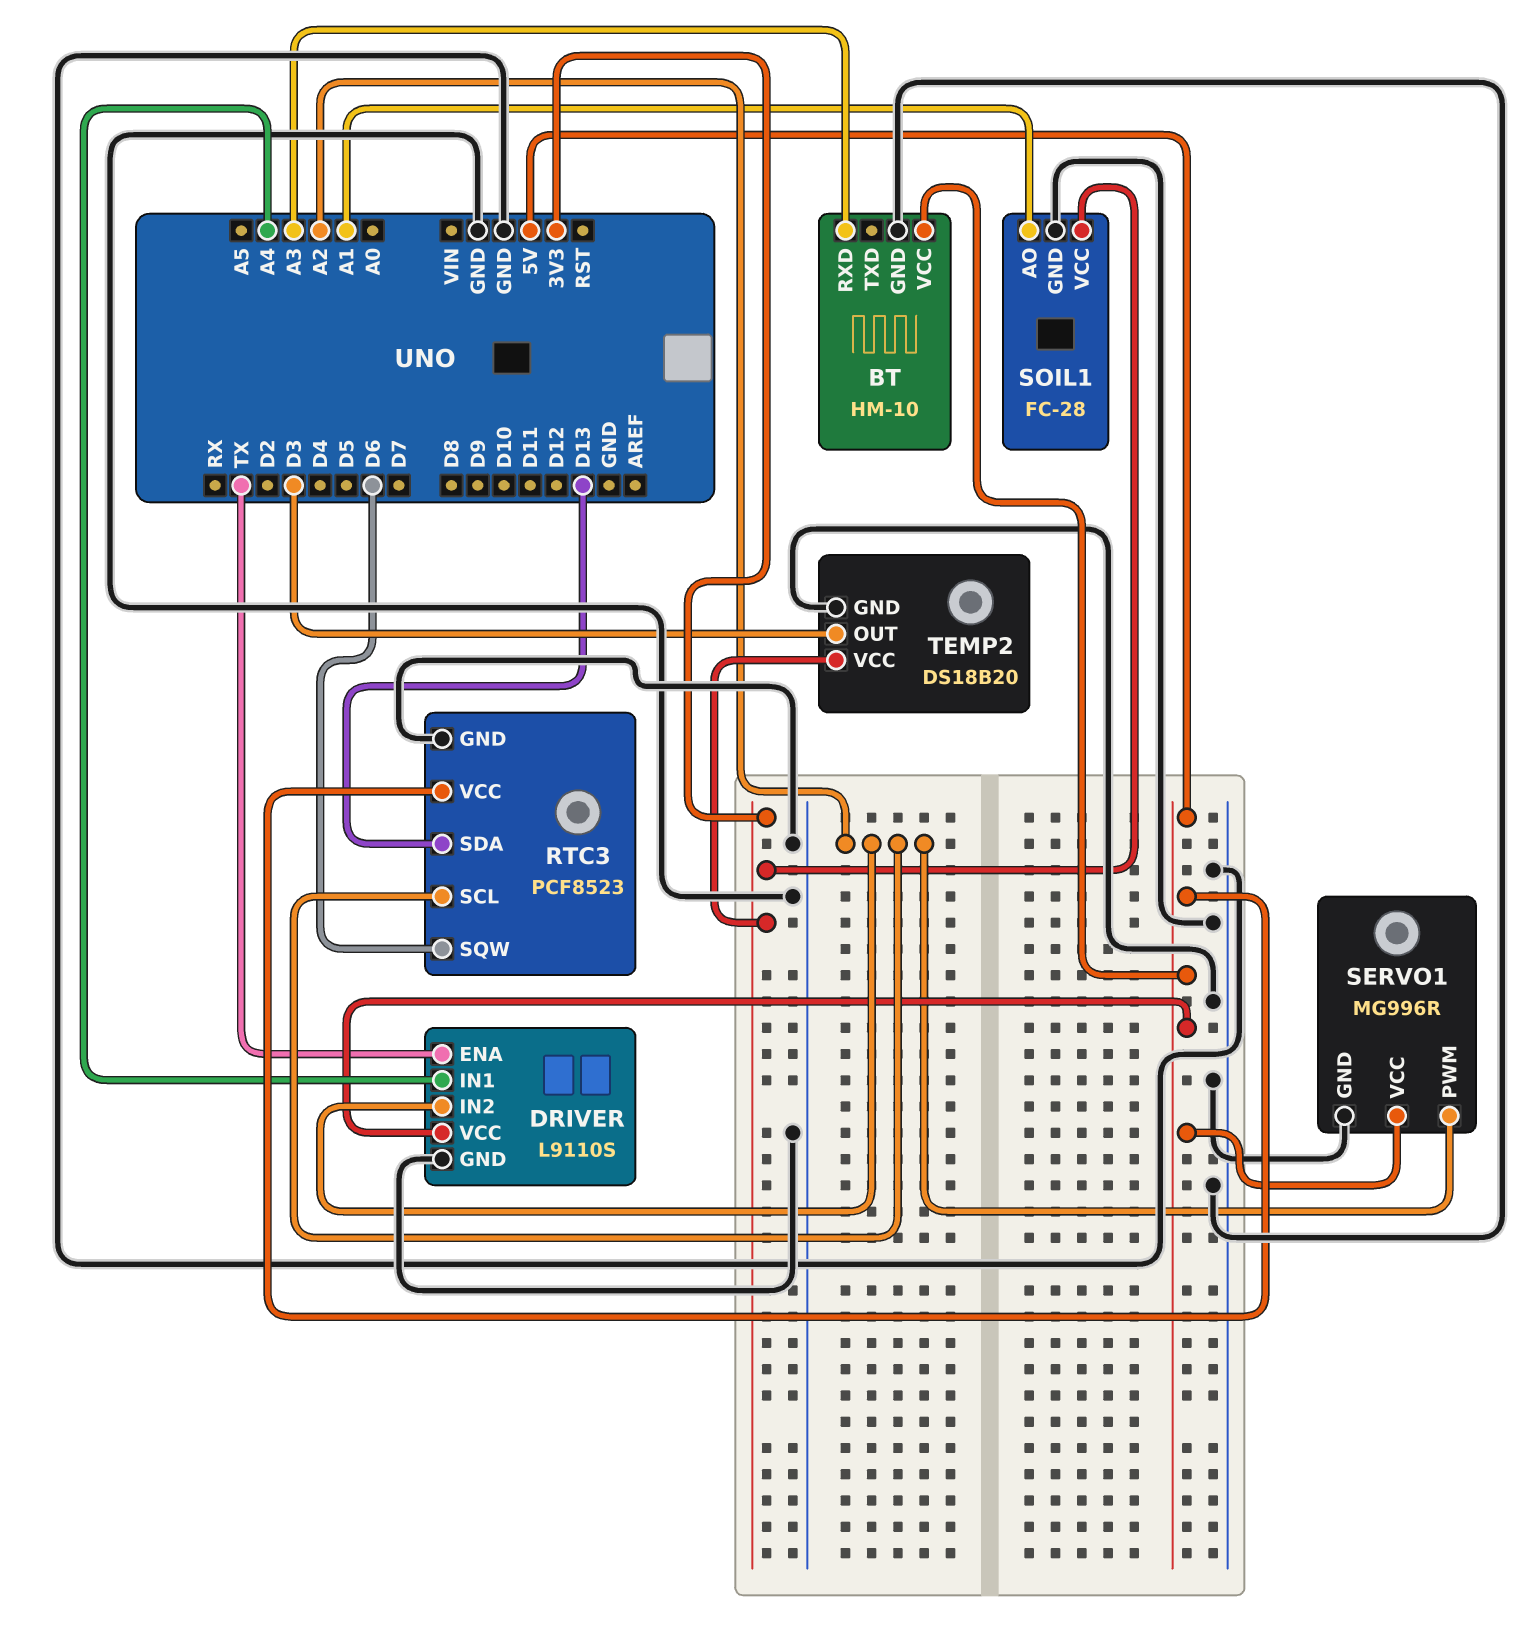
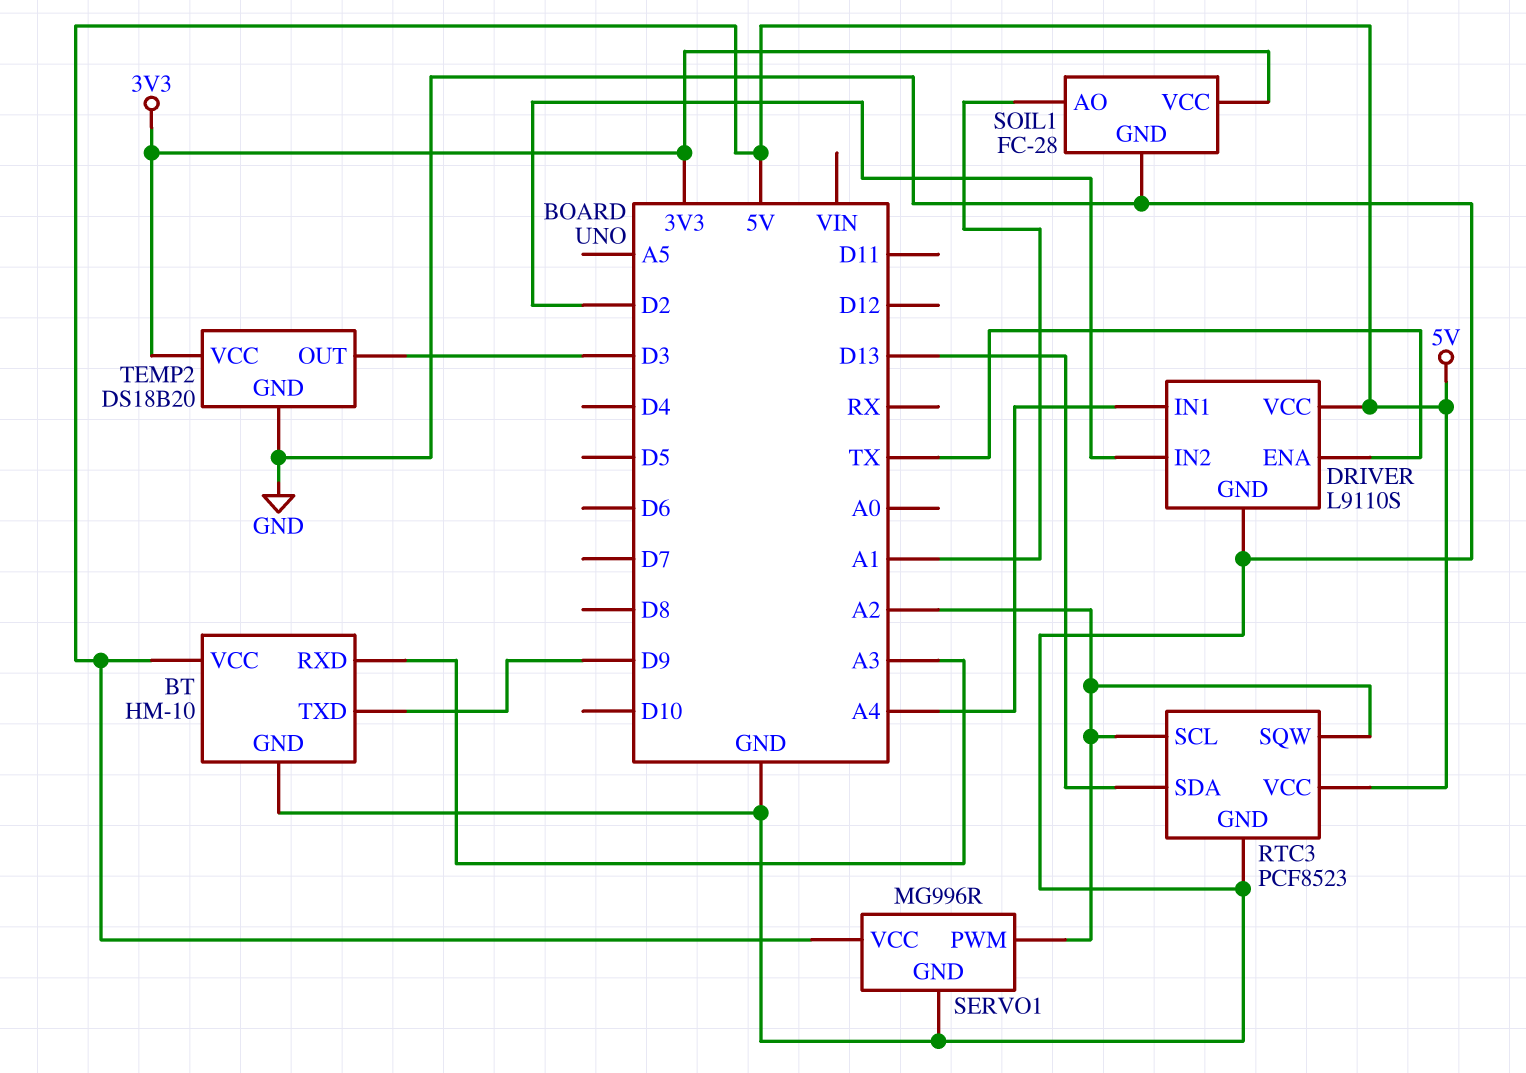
BT pin TXD: none -> D9
DRIVER pin IN2: A2 -> D2
RTC3 pin SQW: D6 -> A2

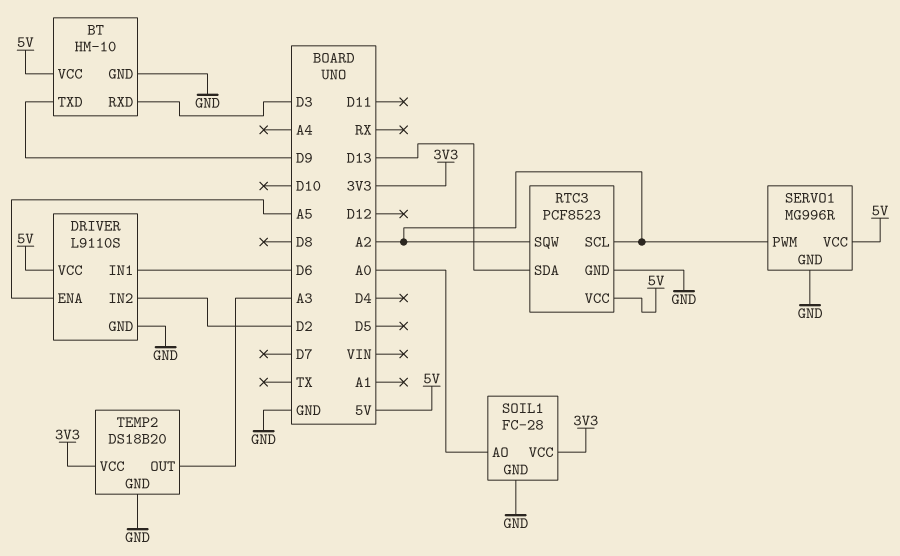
BT pin RXD: A3 -> D3
DRIVER pin ENA: TX -> A5
DRIVER pin IN1: A4 -> D6
SOIL1 pin AO: A1 -> A0
TEMP2 pin OUT: D3 -> A3

